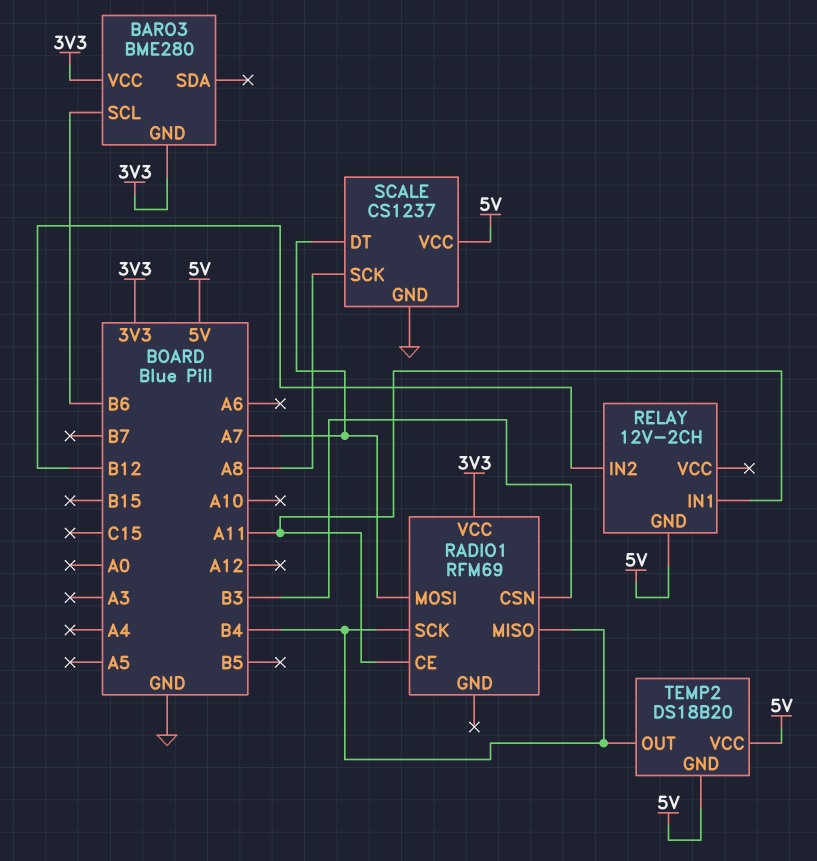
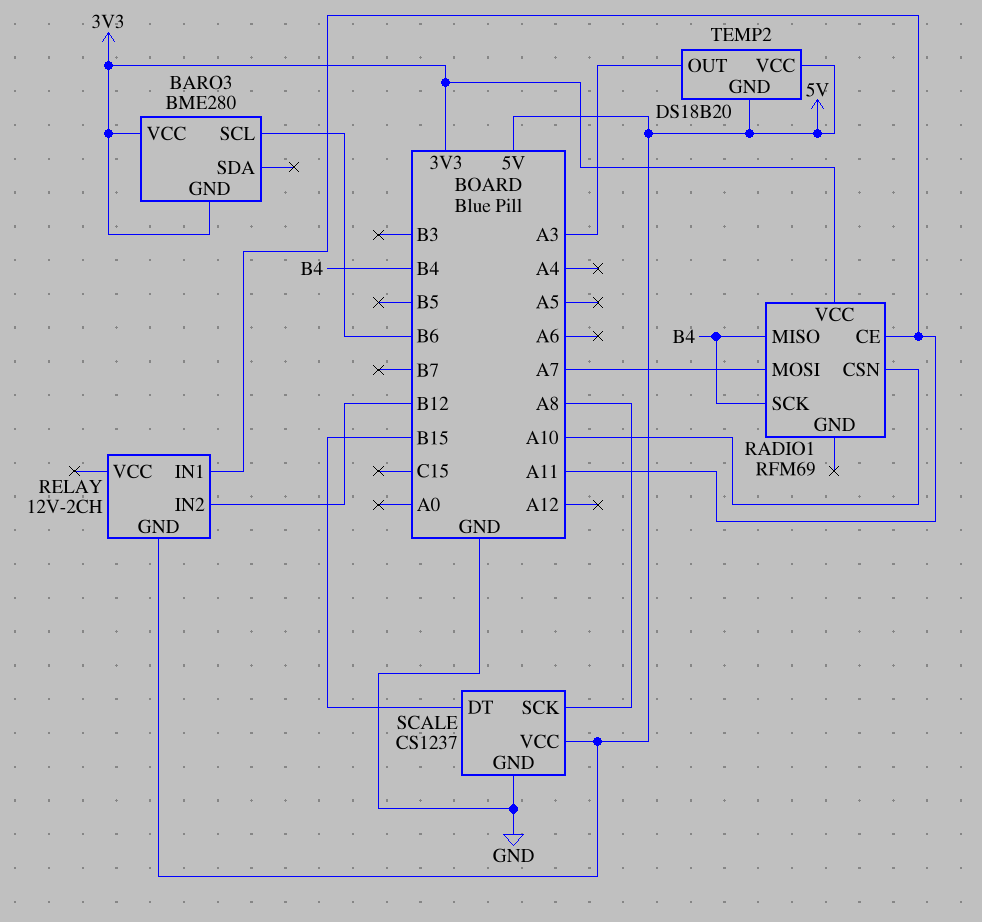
RADIO1 pin CSN: B3 -> A10
SCALE pin DT: A7 -> B15
TEMP2 pin OUT: B4 -> A3

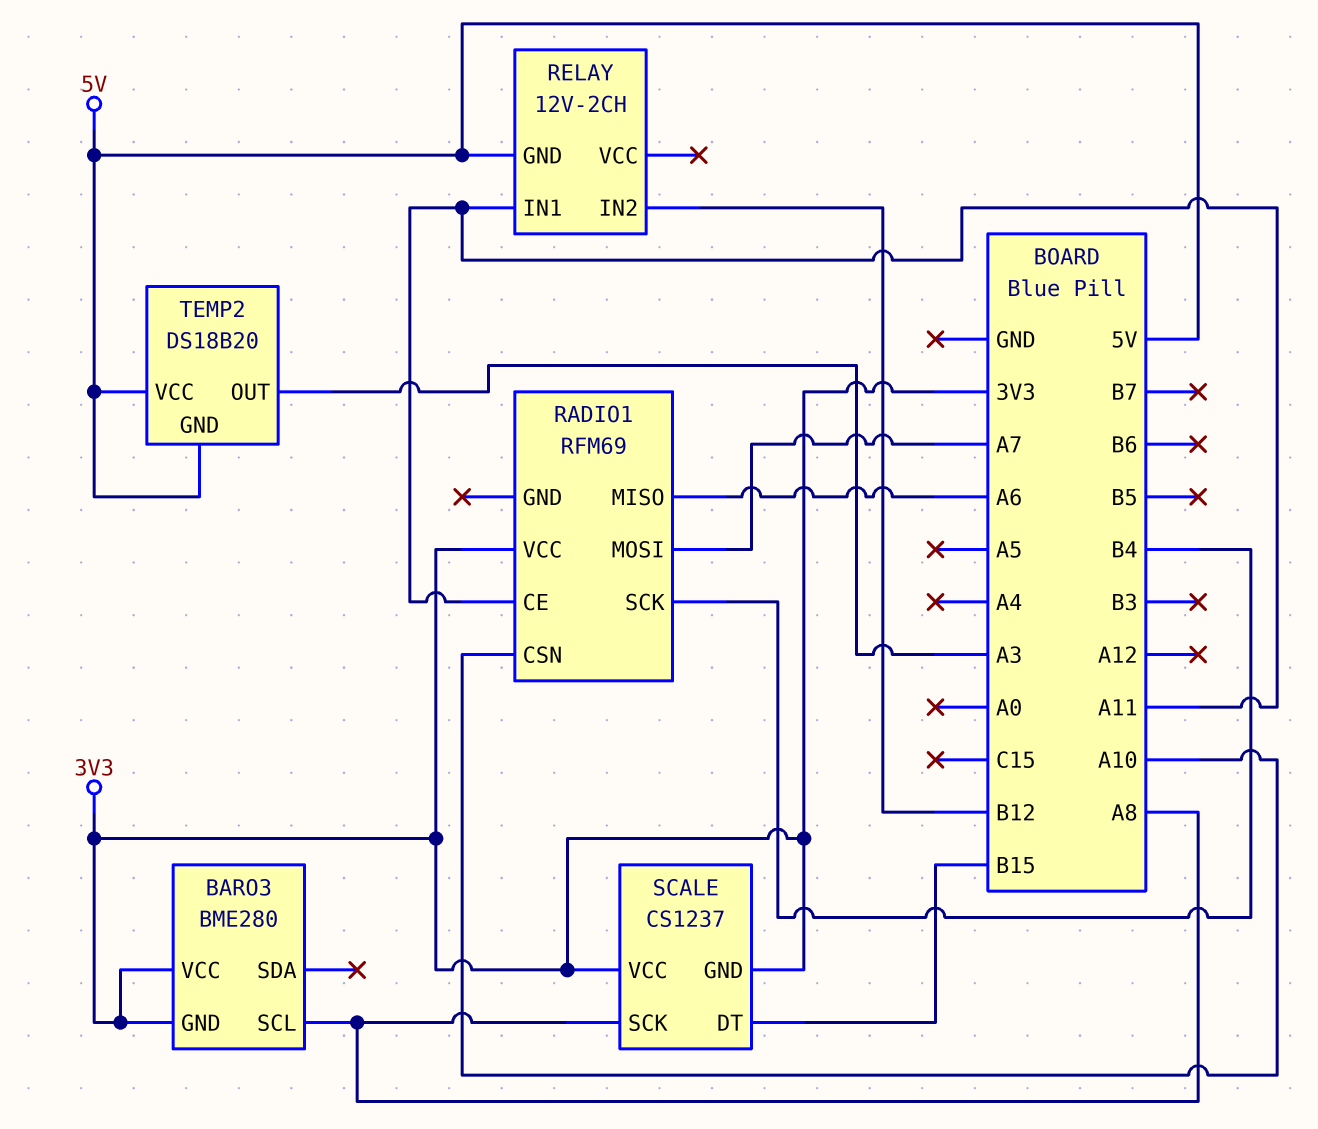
BARO3 pin SCL: B6 -> A8
RADIO1 pin MISO: B4 -> A6
SCALE pin GND: GND -> 3V3
SCALE pin VCC: 5V -> 3V3

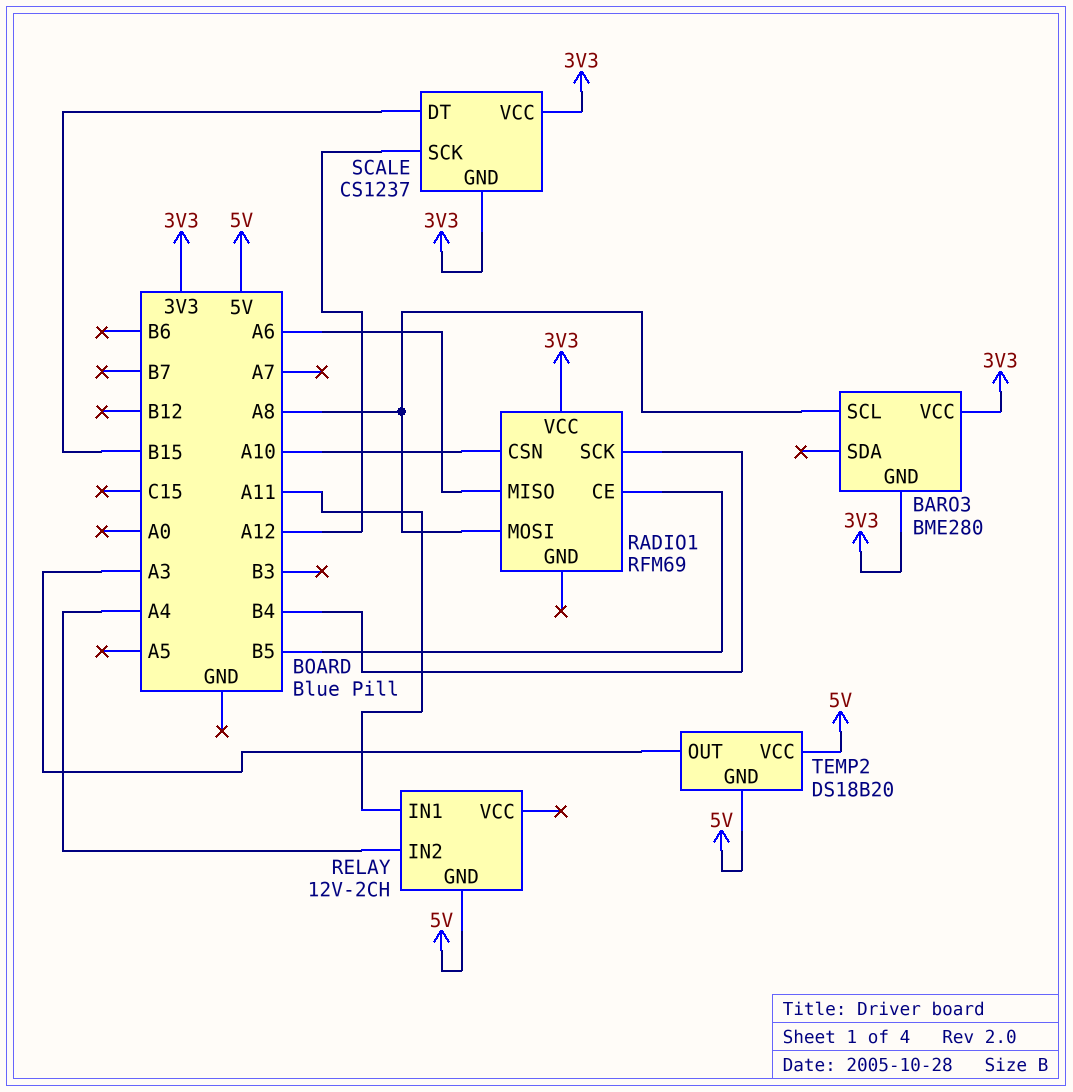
RADIO1 pin CE: A11 -> B5
RADIO1 pin MOSI: A7 -> A8
RELAY pin IN2: B12 -> A4
SCALE pin SCK: A8 -> A12

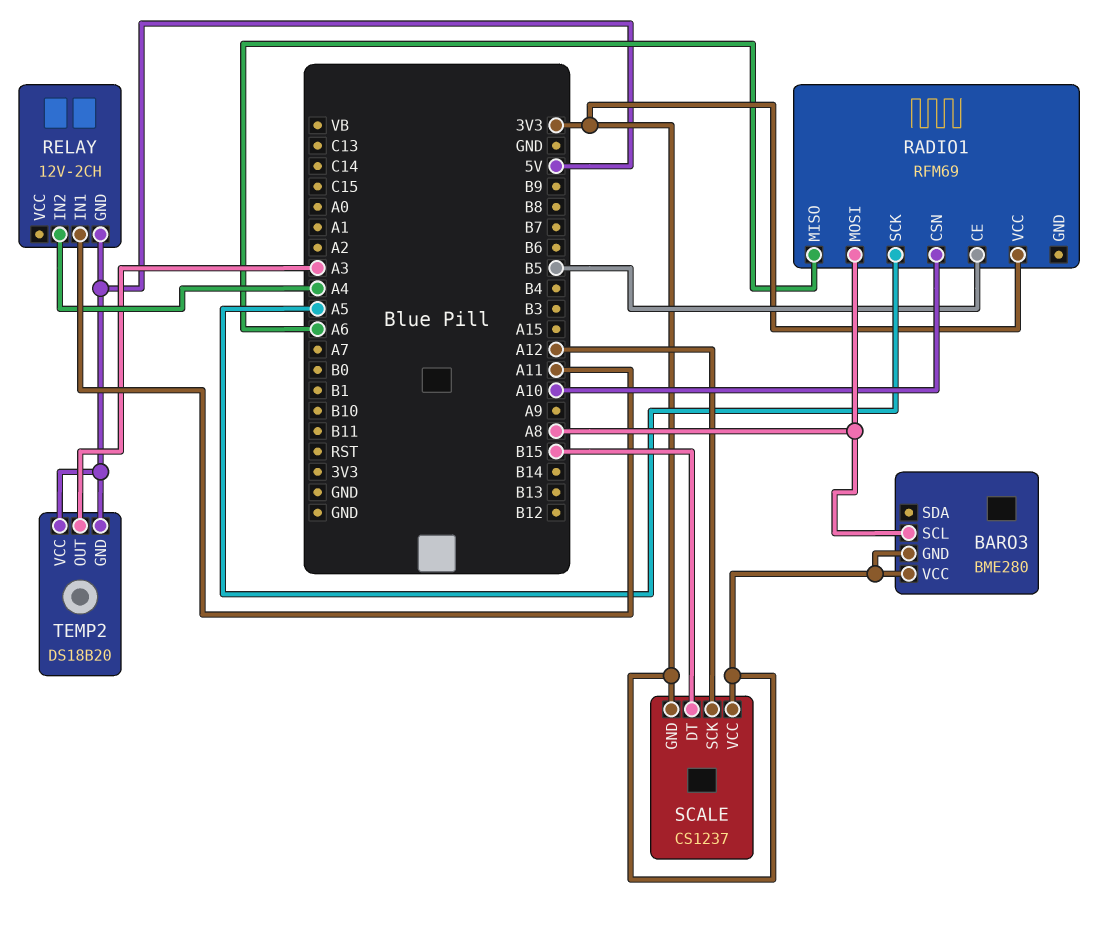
RADIO1 pin SCK: B4 -> A5

